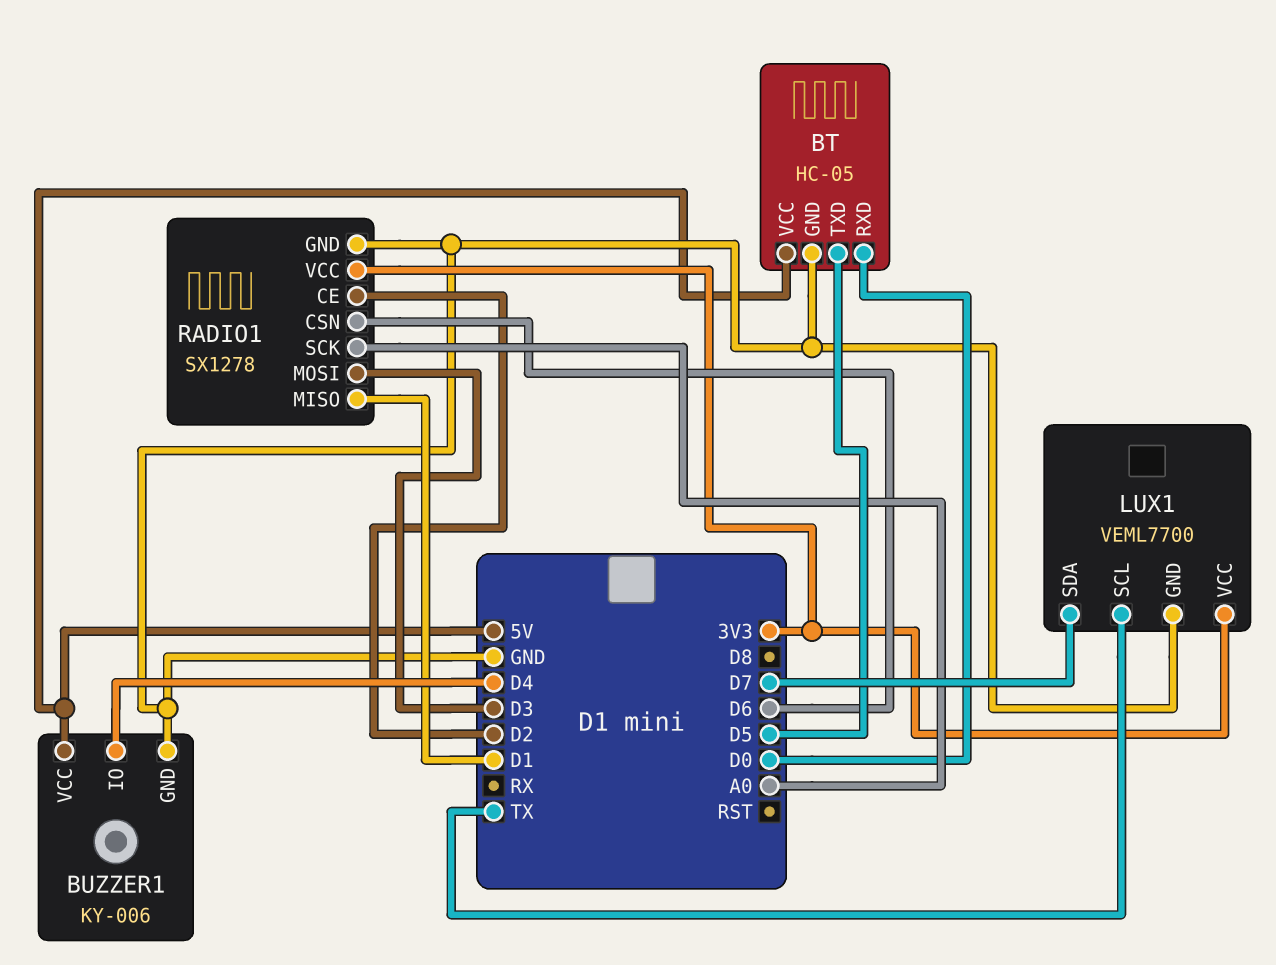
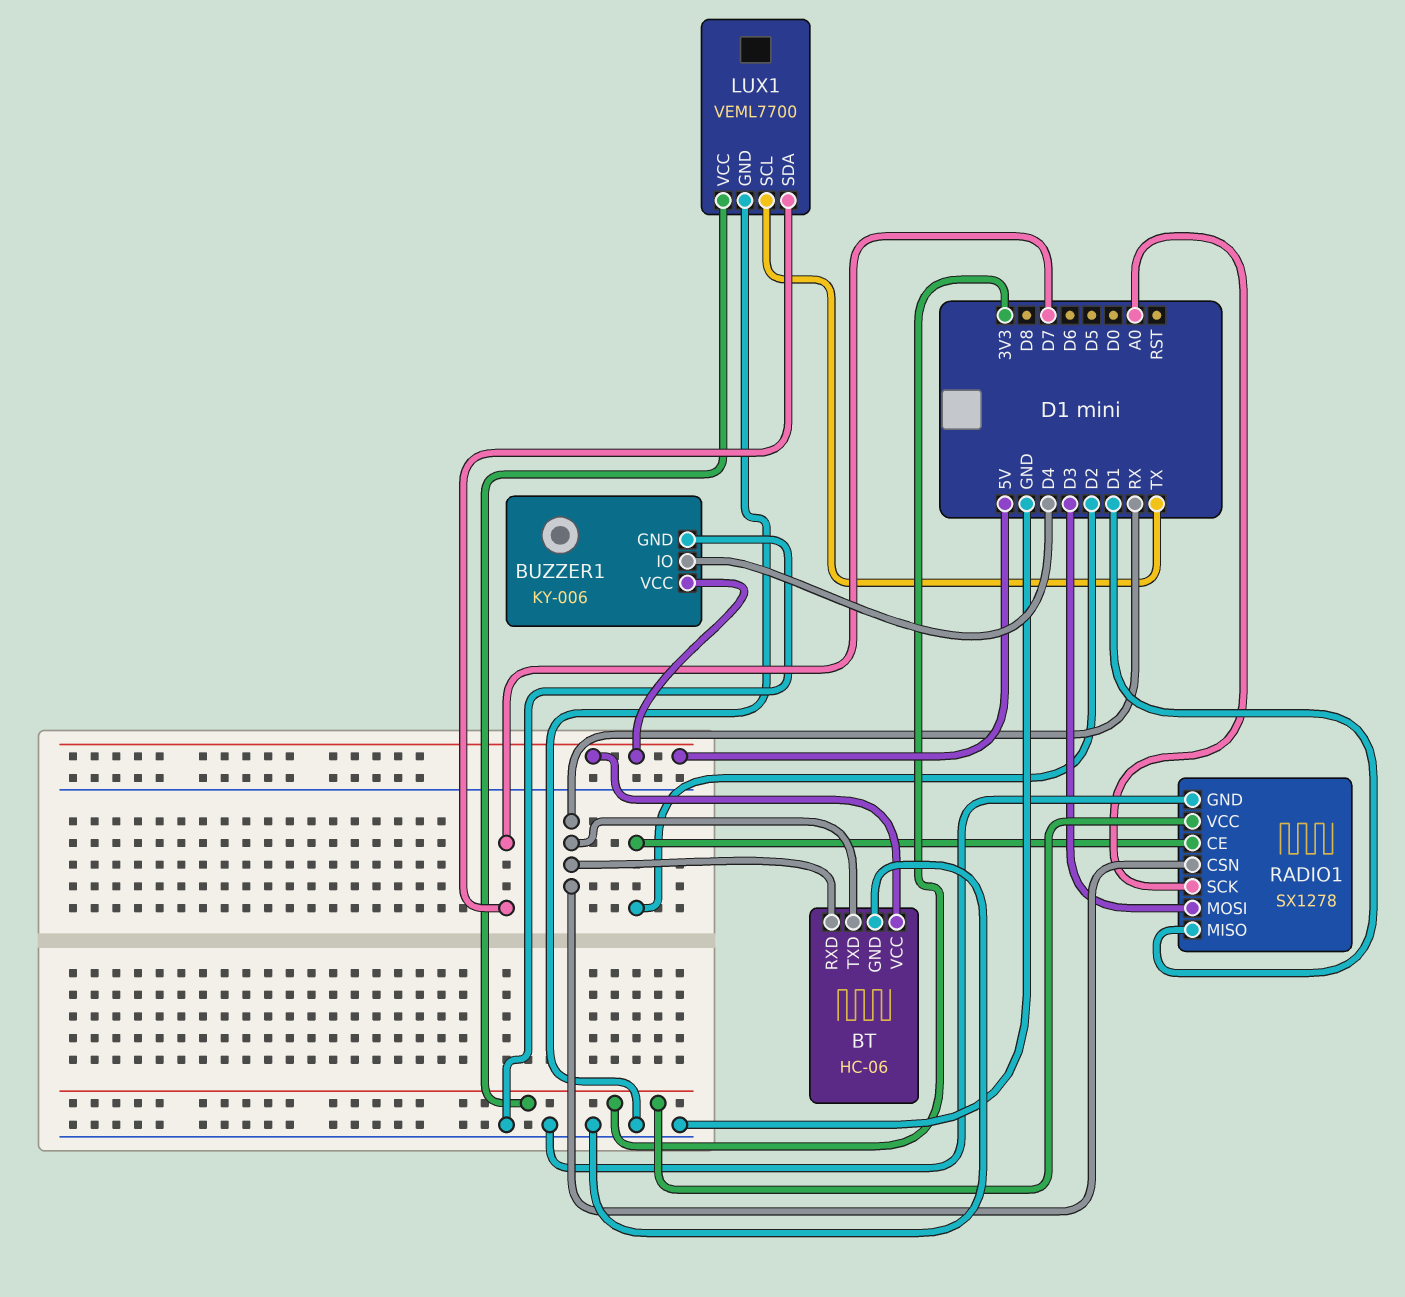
BT: HC-05 -> HC-06
BT pin RXD: D0 -> RX
BT pin TXD: D5 -> RX
RADIO1 pin CSN: D6 -> RX

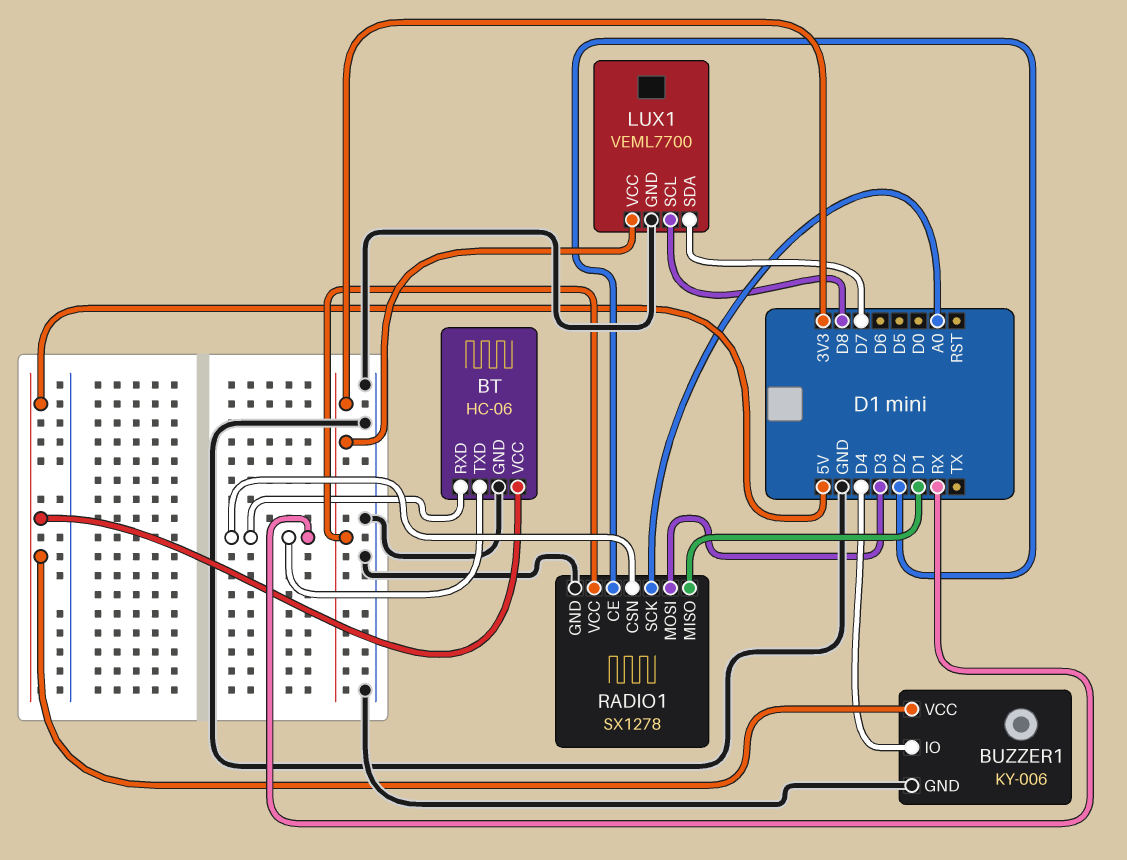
LUX1 pin SCL: TX -> D8

